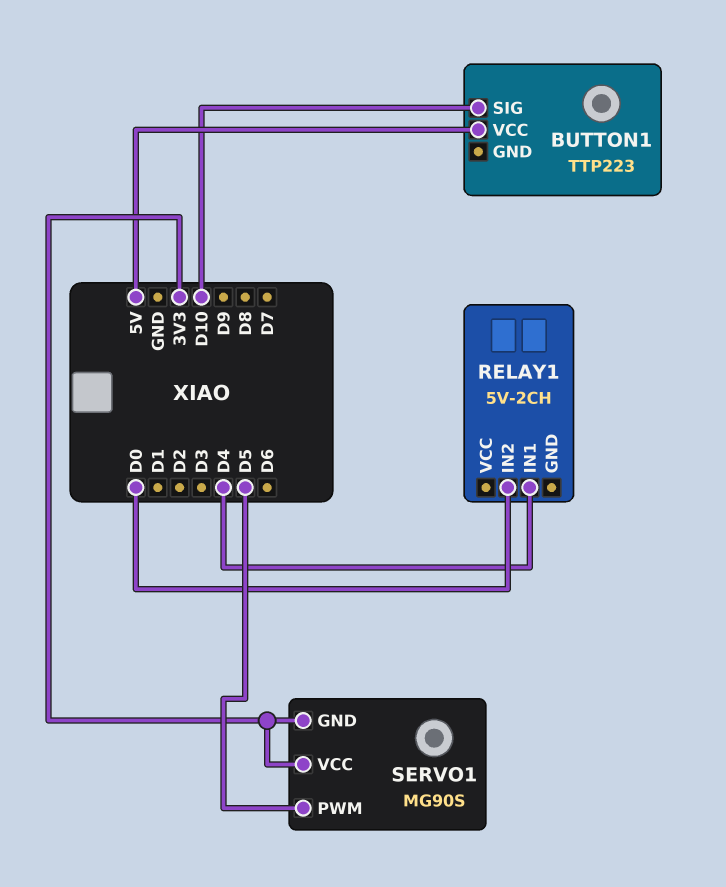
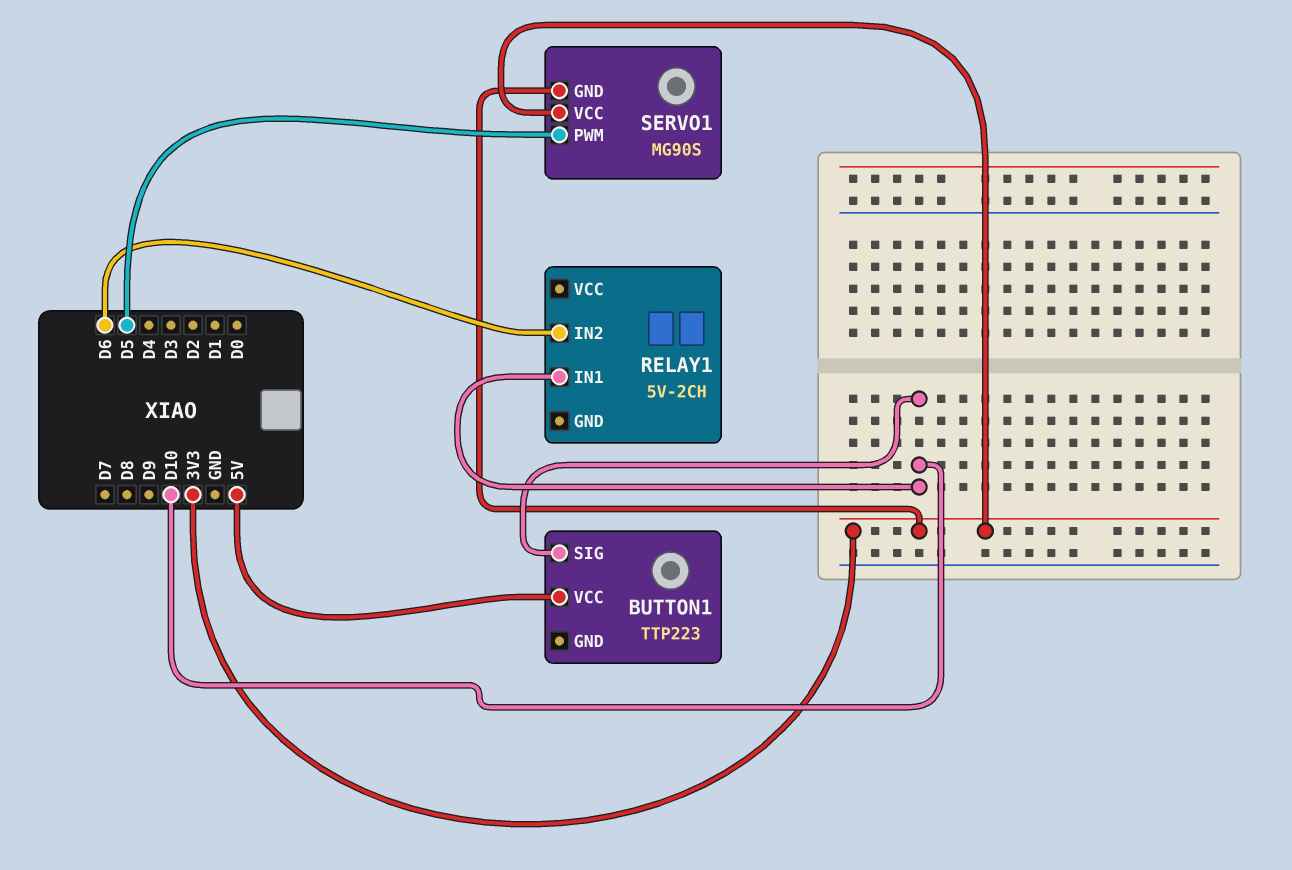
RELAY1 pin IN1: D4 -> D10
RELAY1 pin IN2: D0 -> D6

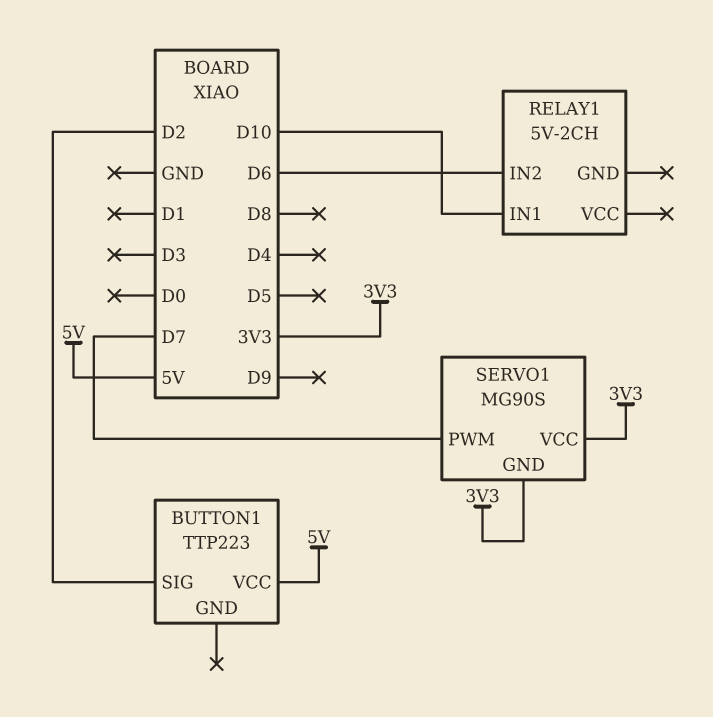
BUTTON1 pin SIG: D10 -> D2
SERVO1 pin PWM: D5 -> D7

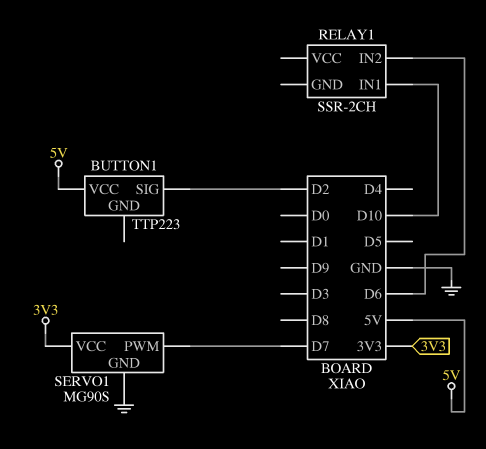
RELAY1: 5V-2CH -> SSR-2CH
SERVO1 pin GND: 3V3 -> GND

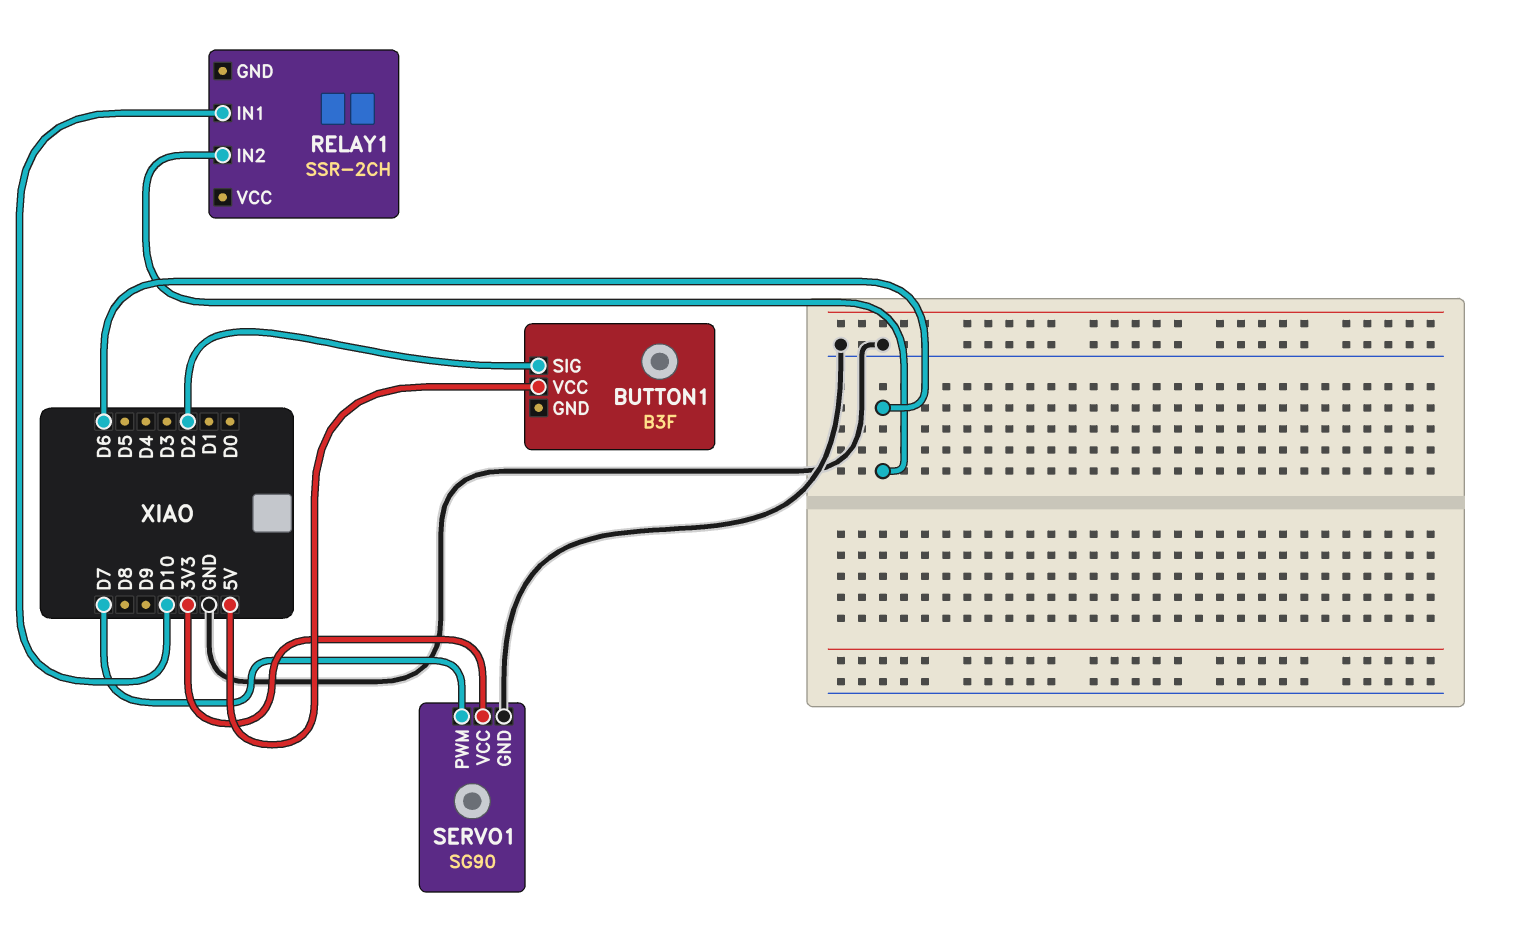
BUTTON1: TTP223 -> B3F
SERVO1: MG90S -> SG90

